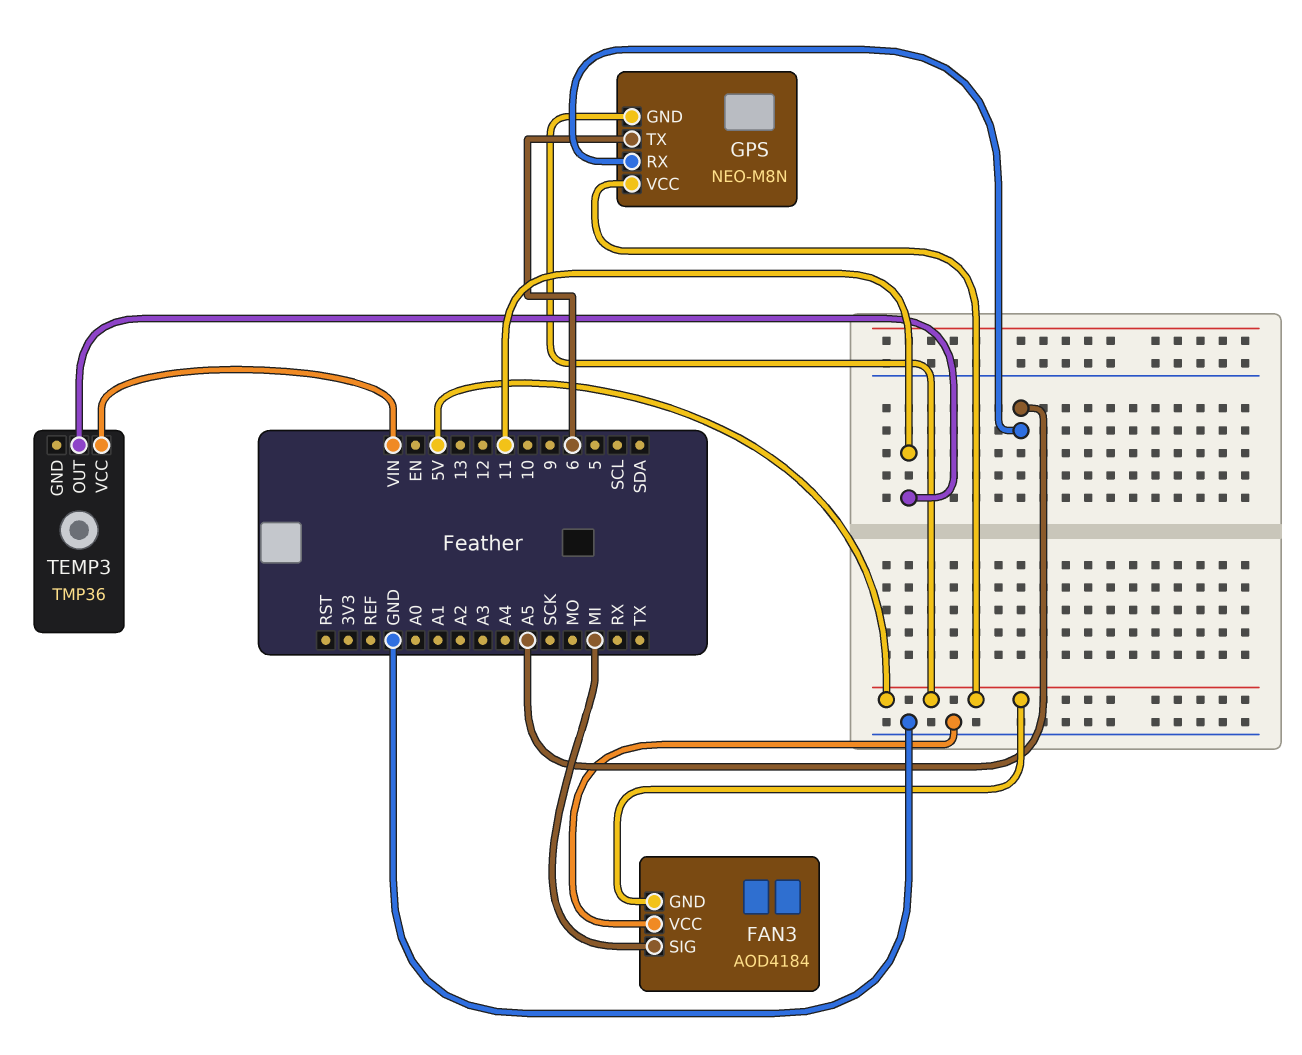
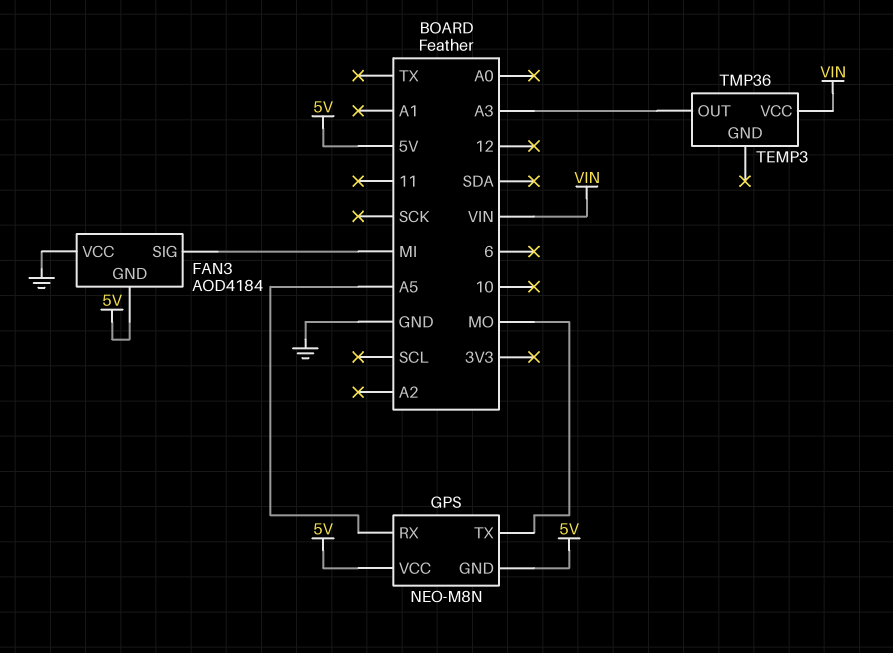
GPS pin TX: 6 -> MO
TEMP3 pin OUT: 11 -> A3

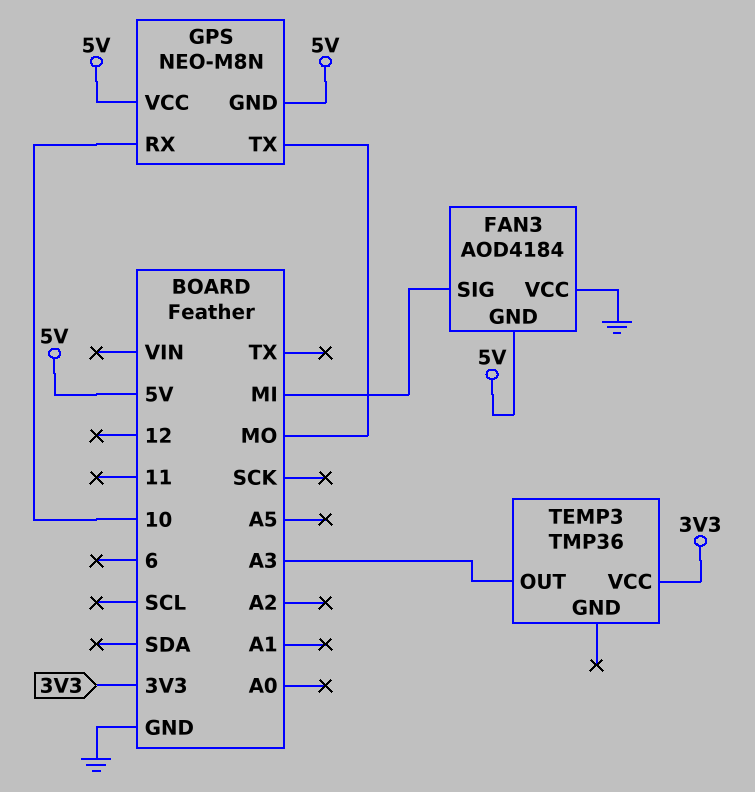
GPS pin RX: A5 -> 10
TEMP3 pin VCC: VIN -> 3V3

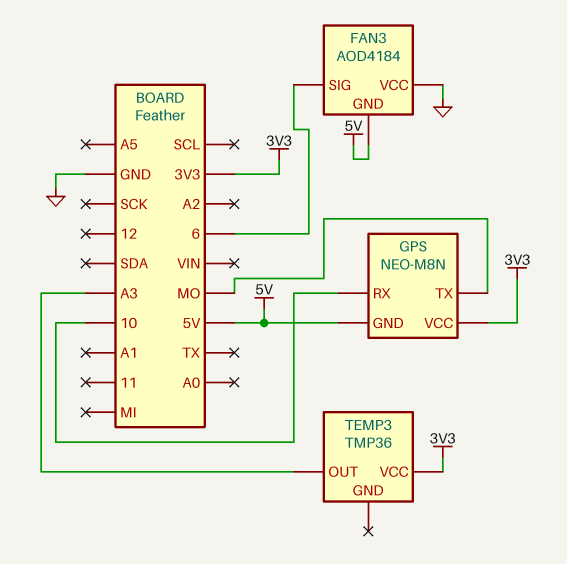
FAN3 pin SIG: MI -> 6
GPS pin VCC: 5V -> 3V3

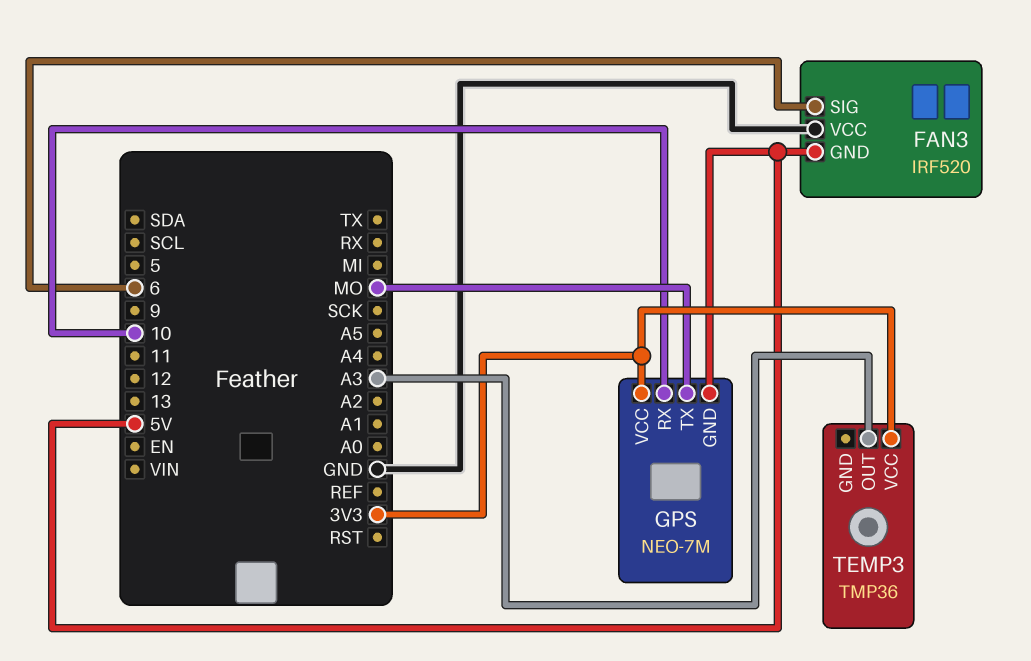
FAN3: AOD4184 -> IRF520
GPS: NEO-M8N -> NEO-7M

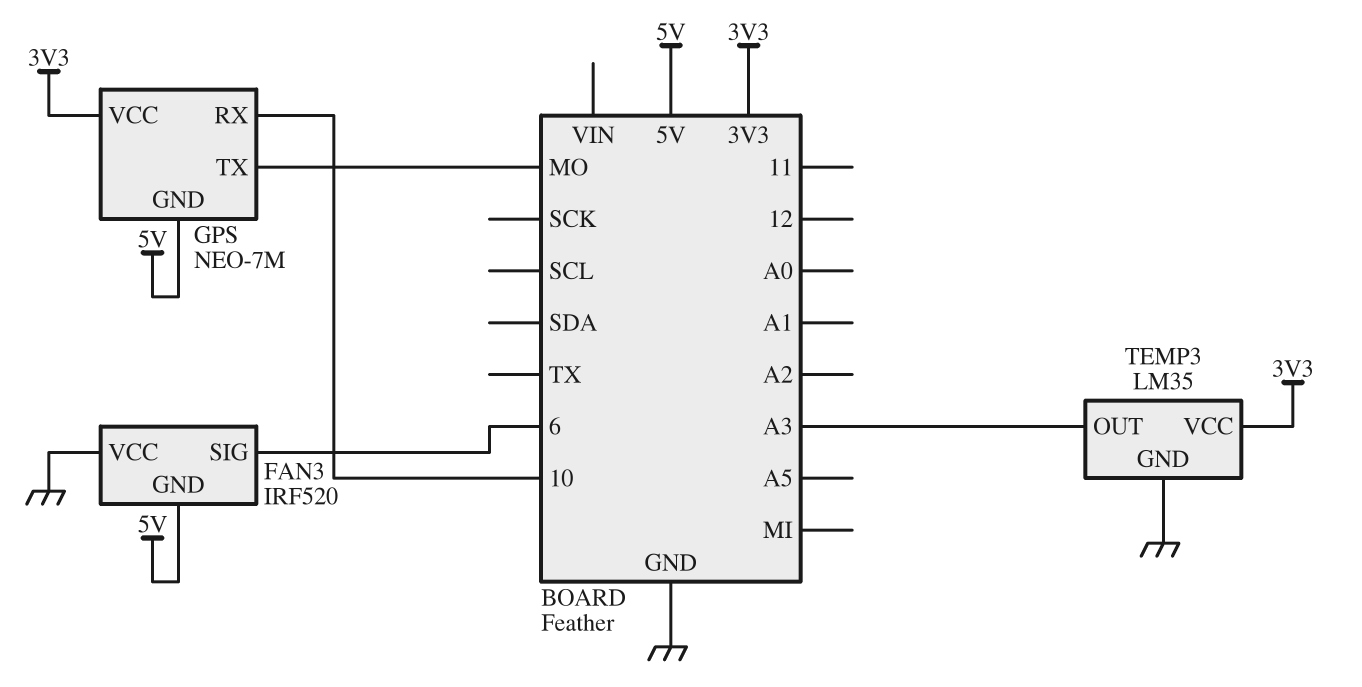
TEMP3: TMP36 -> LM35
TEMP3 pin GND: none -> GND

